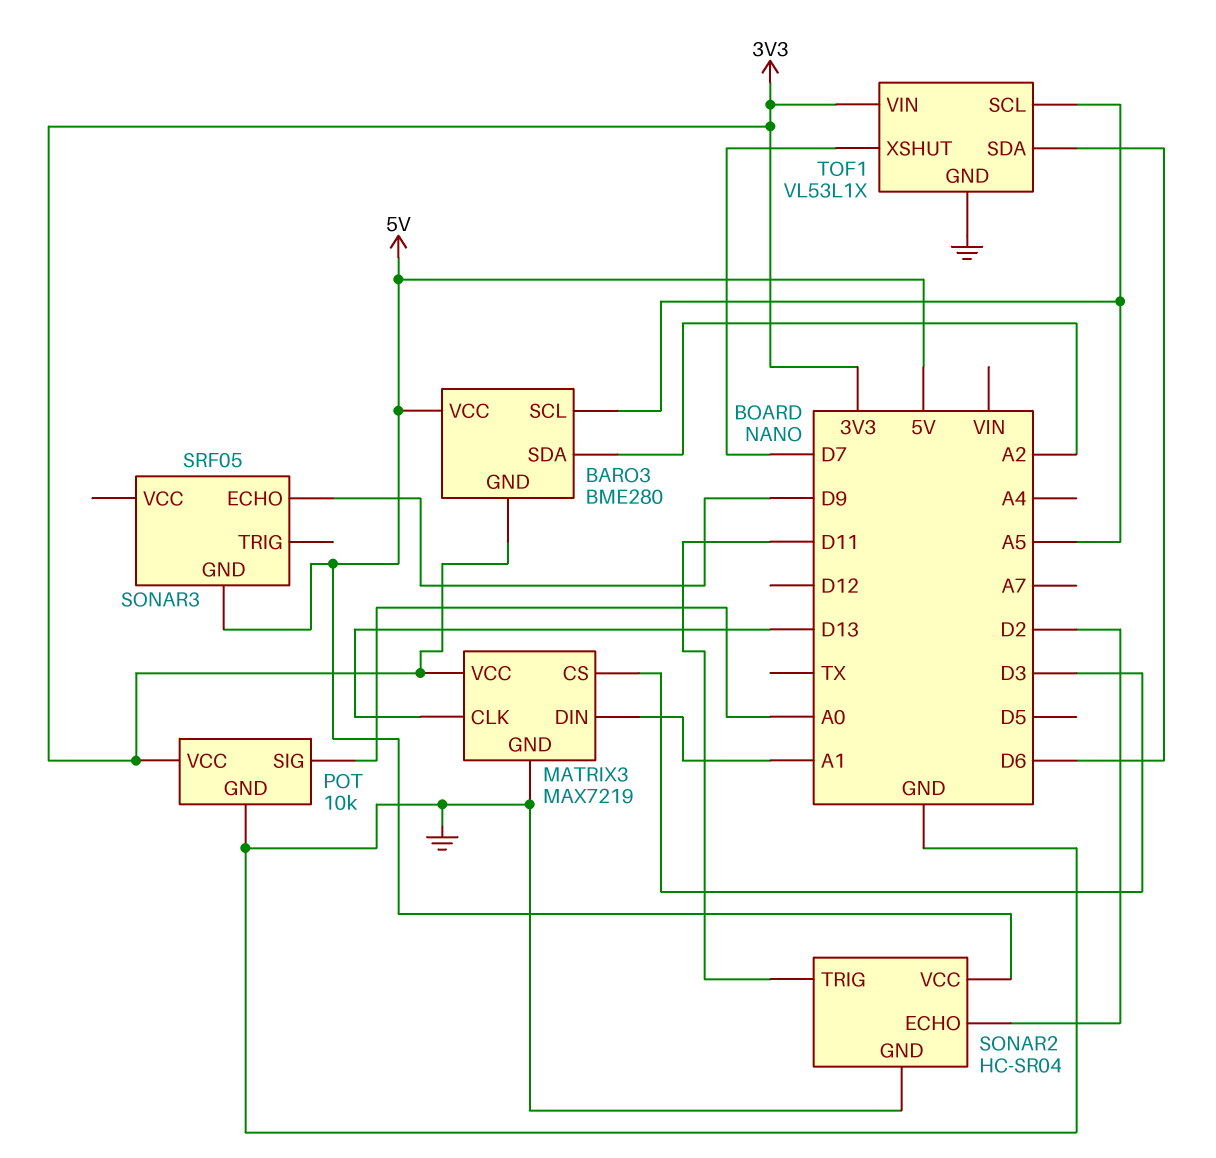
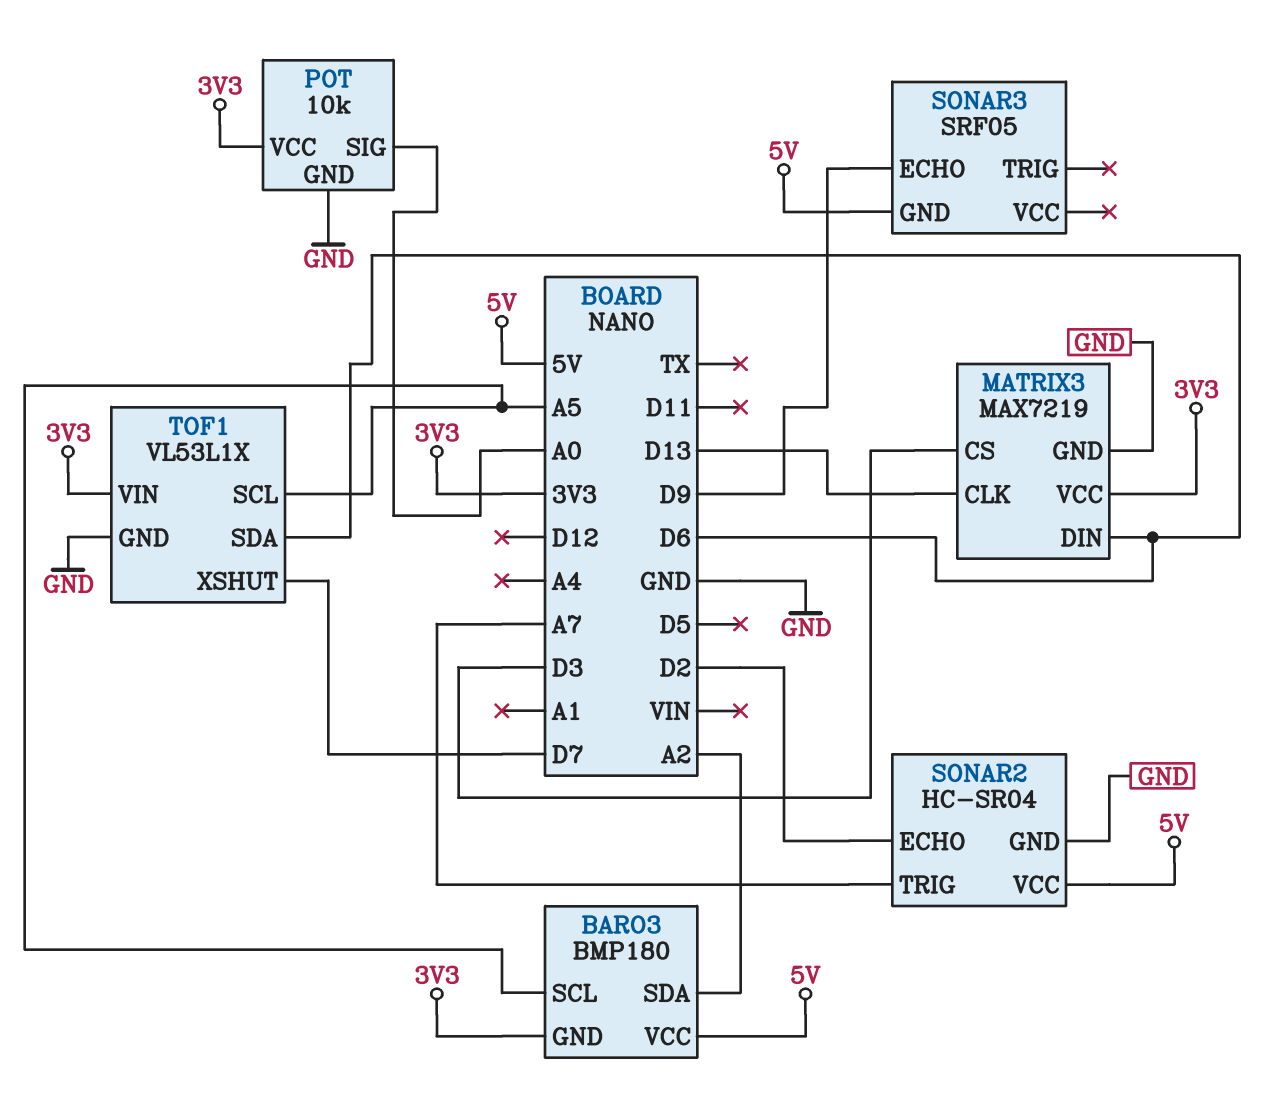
BARO3: BME280 -> BMP180
MATRIX3 pin DIN: A1 -> D6
SONAR2 pin TRIG: D11 -> A7

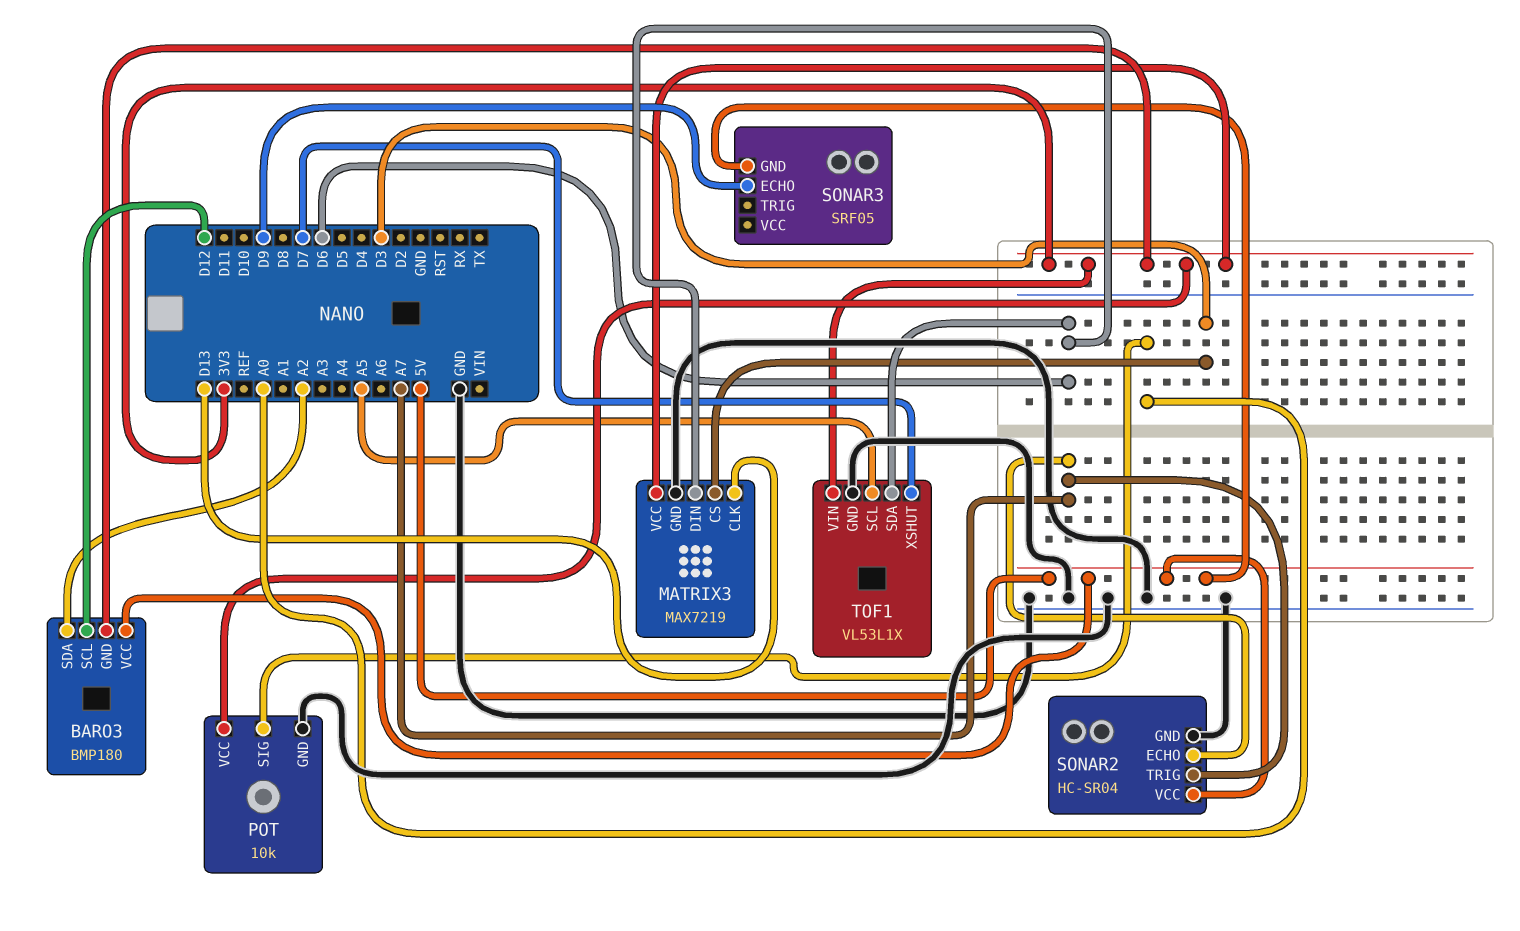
BARO3 pin SCL: A5 -> D12
SONAR2 pin ECHO: D2 -> A7

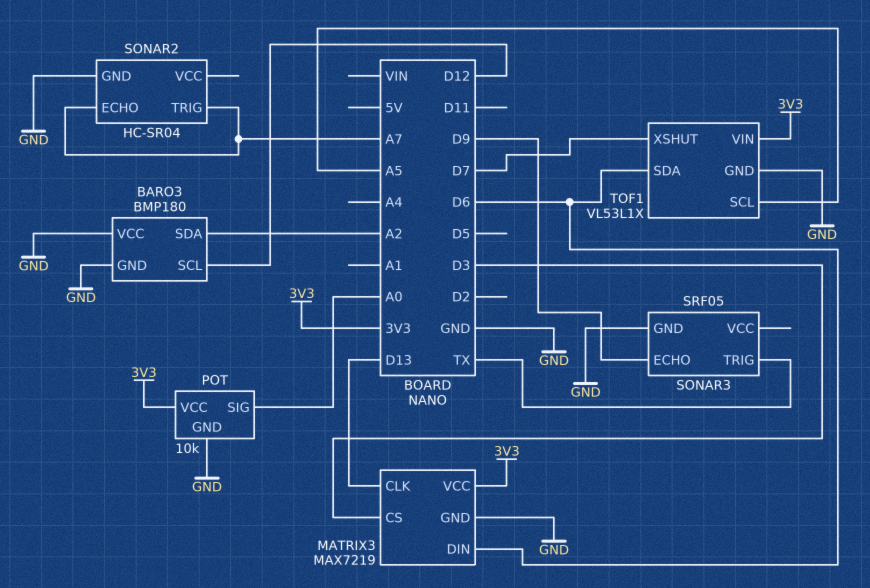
BARO3 pin GND: 3V3 -> GND
BARO3 pin VCC: 5V -> GND
SONAR2 pin VCC: 5V -> none
SONAR3 pin GND: 5V -> GND
SONAR3 pin TRIG: none -> TX

